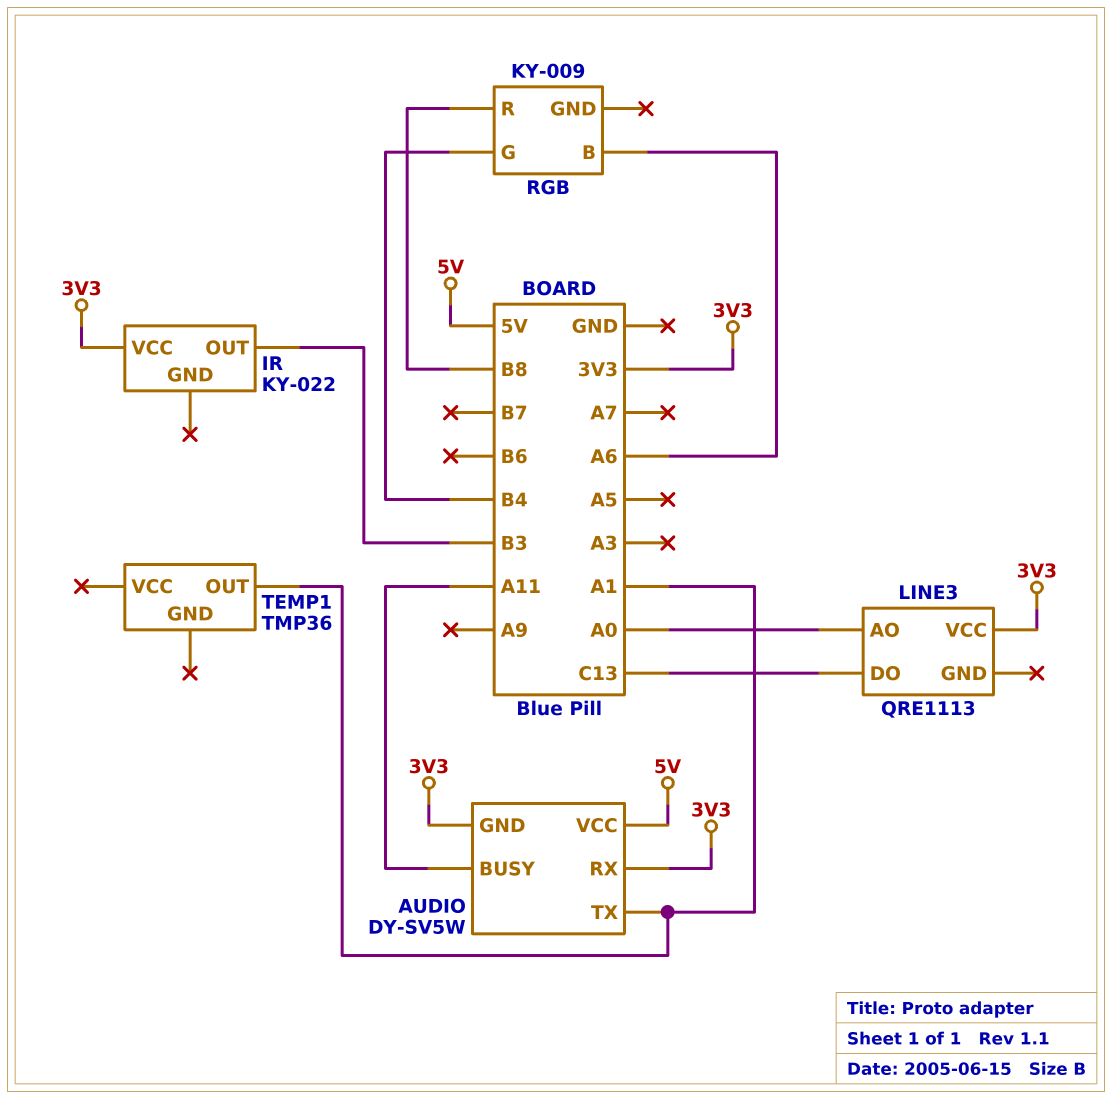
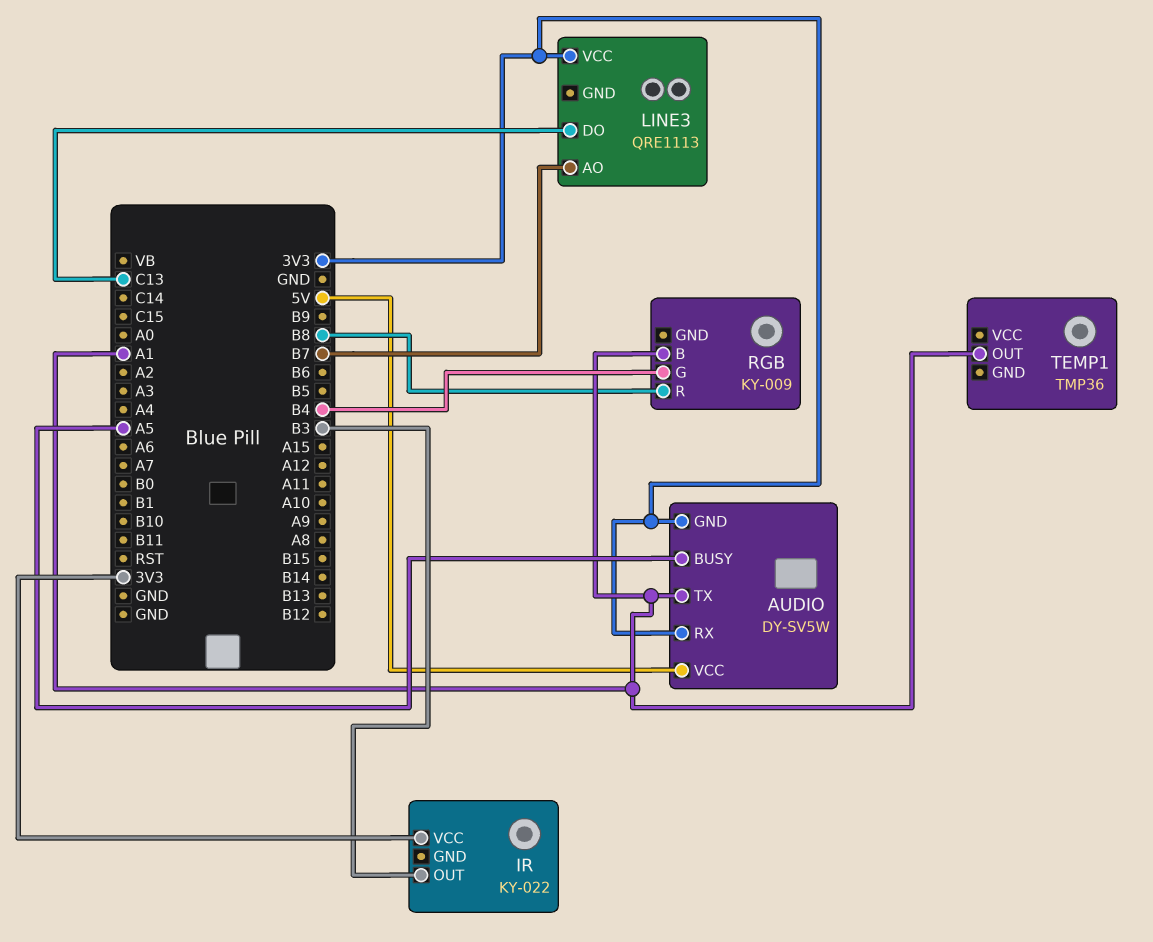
AUDIO pin BUSY: A11 -> A5
LINE3 pin AO: A0 -> B7
RGB pin B: A6 -> A1

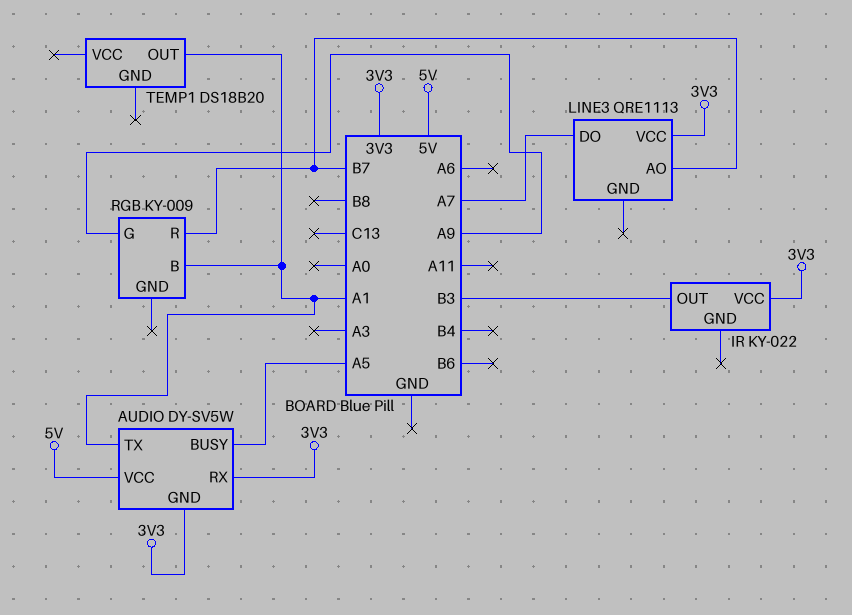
LINE3 pin DO: C13 -> A7
RGB pin G: B4 -> A9
RGB pin R: B8 -> B7
TEMP1: TMP36 -> DS18B20

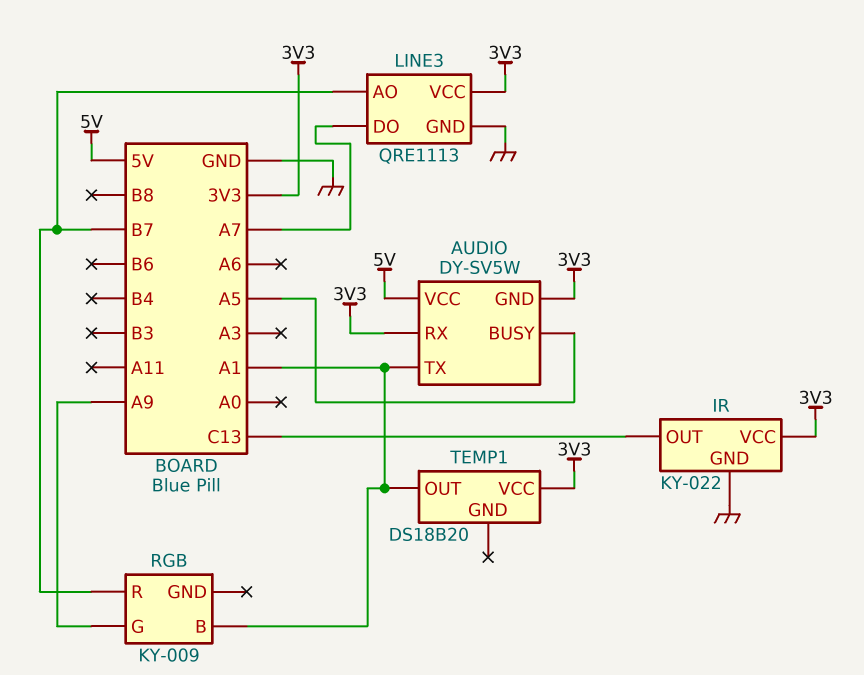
IR pin GND: none -> GND
IR pin OUT: B3 -> C13
LINE3 pin GND: none -> GND
TEMP1 pin VCC: none -> 3V3

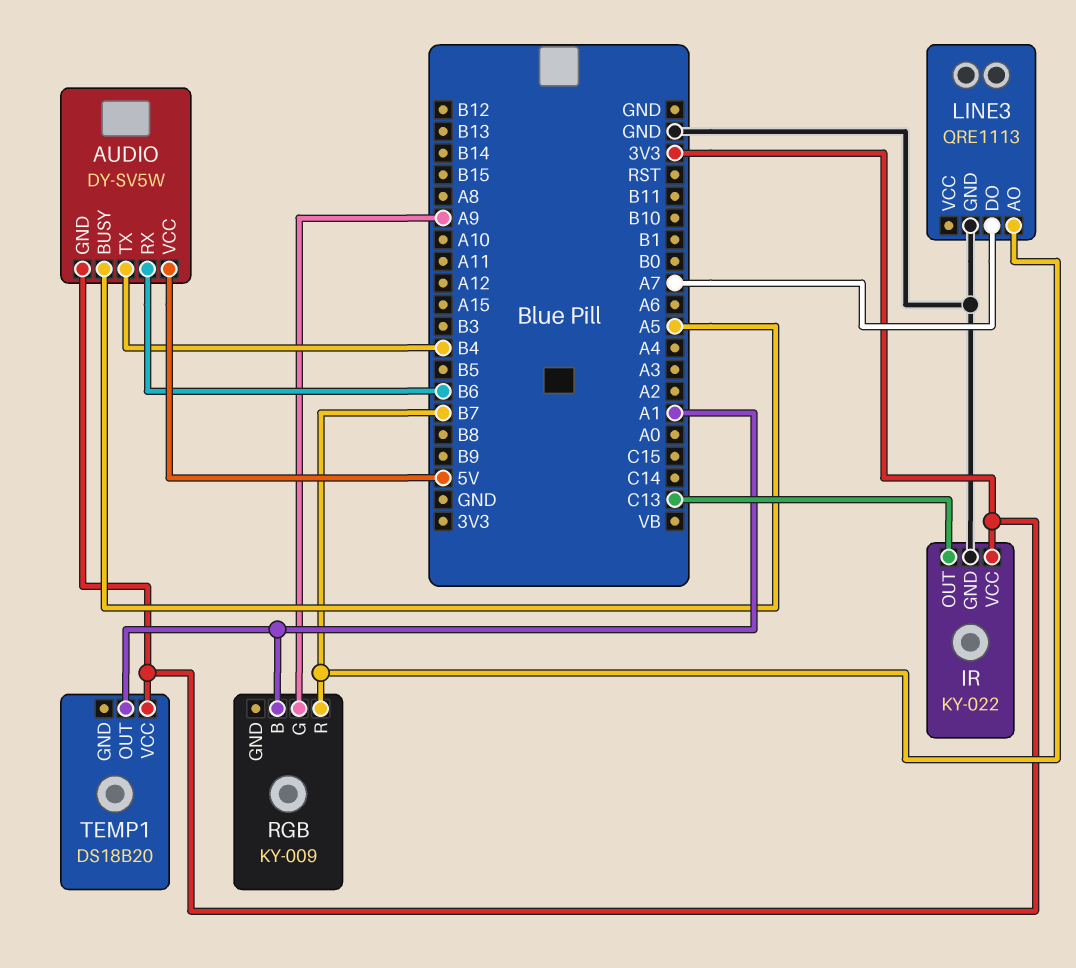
AUDIO pin RX: 3V3 -> B6
AUDIO pin TX: A1 -> B4
LINE3 pin VCC: 3V3 -> none

